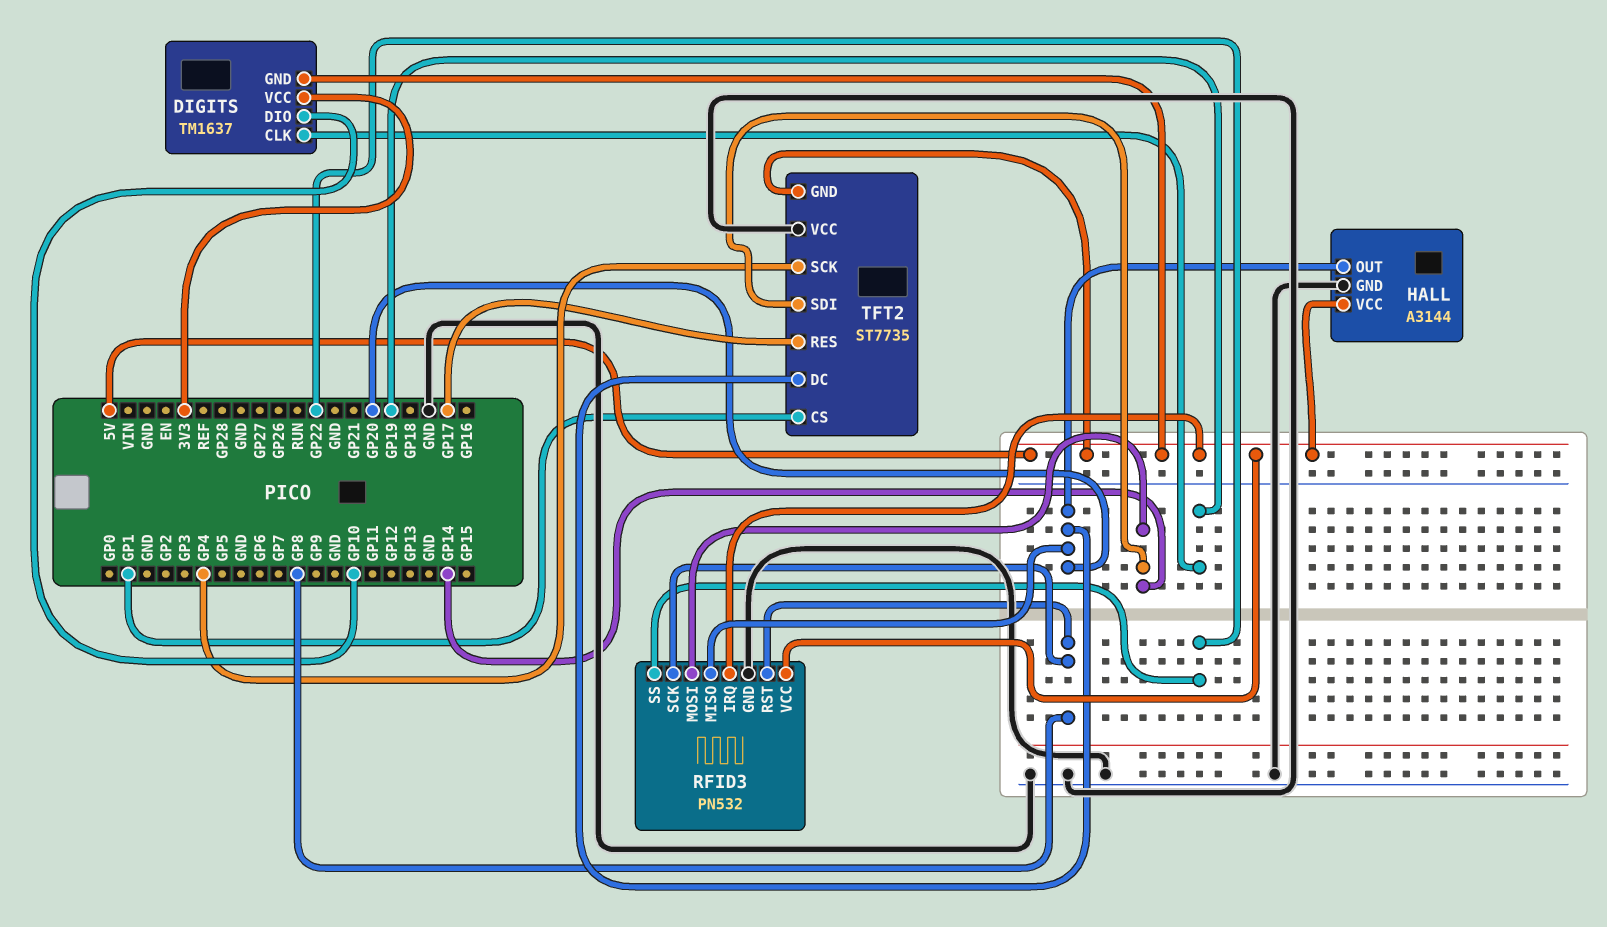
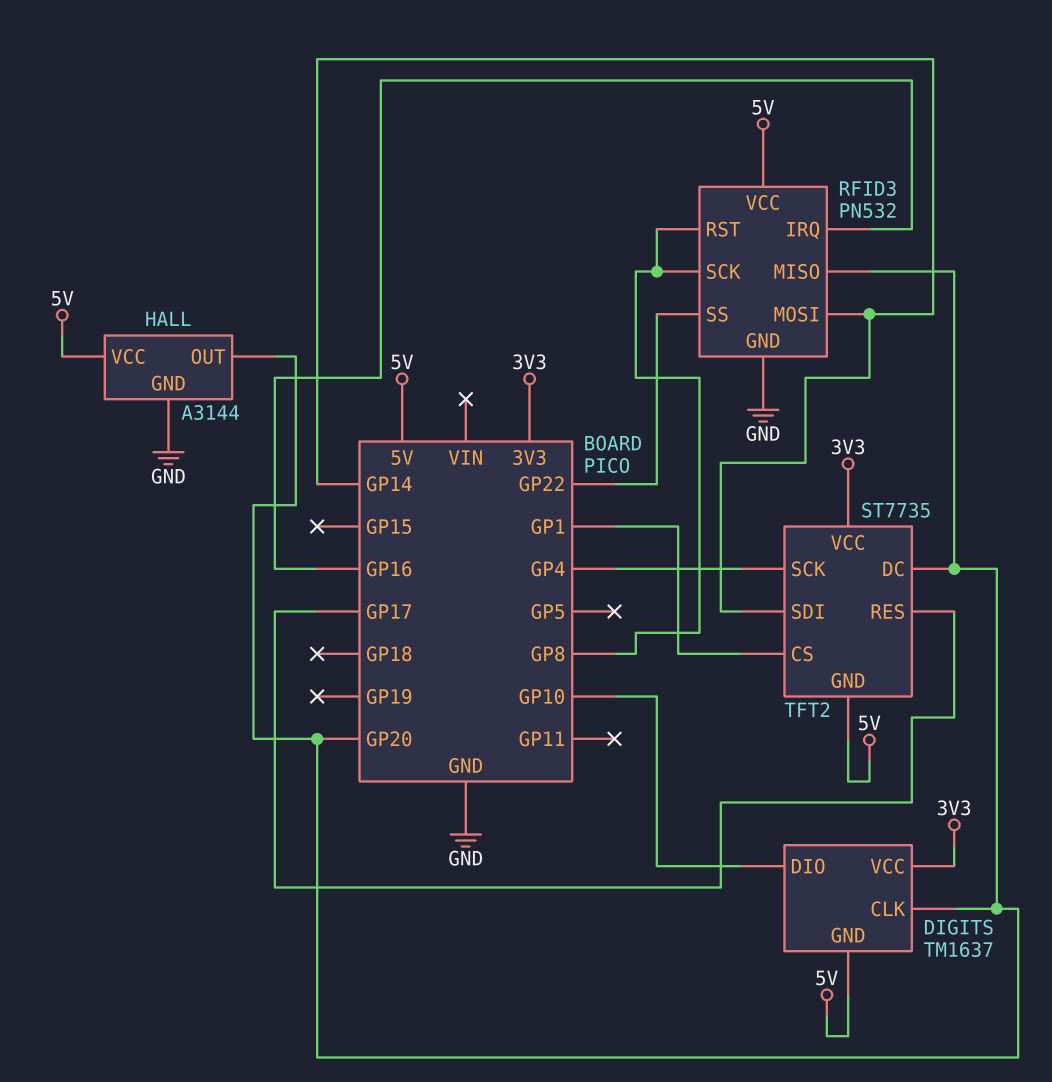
DIGITS pin CLK: GP19 -> GP20
RFID3 pin IRQ: 5V -> GP16
TFT2 pin VCC: GND -> 3V3

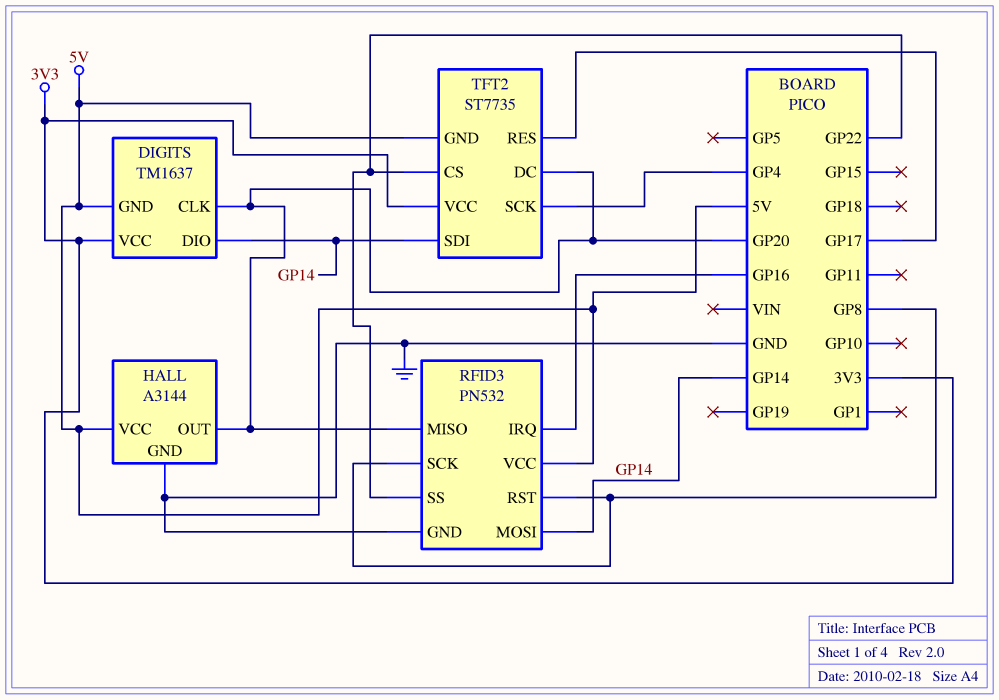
DIGITS pin DIO: GP10 -> GP14
TFT2 pin CS: GP1 -> GP22

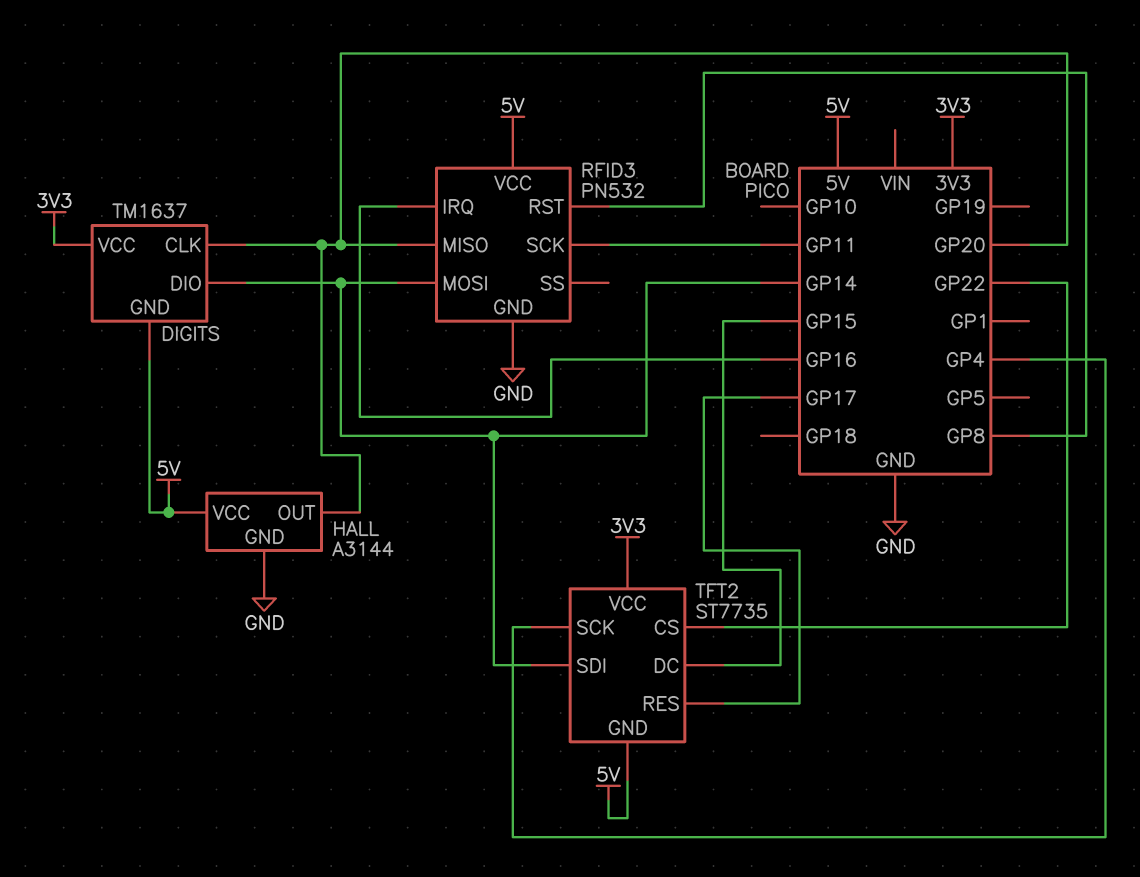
RFID3 pin SCK: GP8 -> GP11
RFID3 pin SS: GP22 -> none
TFT2 pin DC: GP20 -> GP15

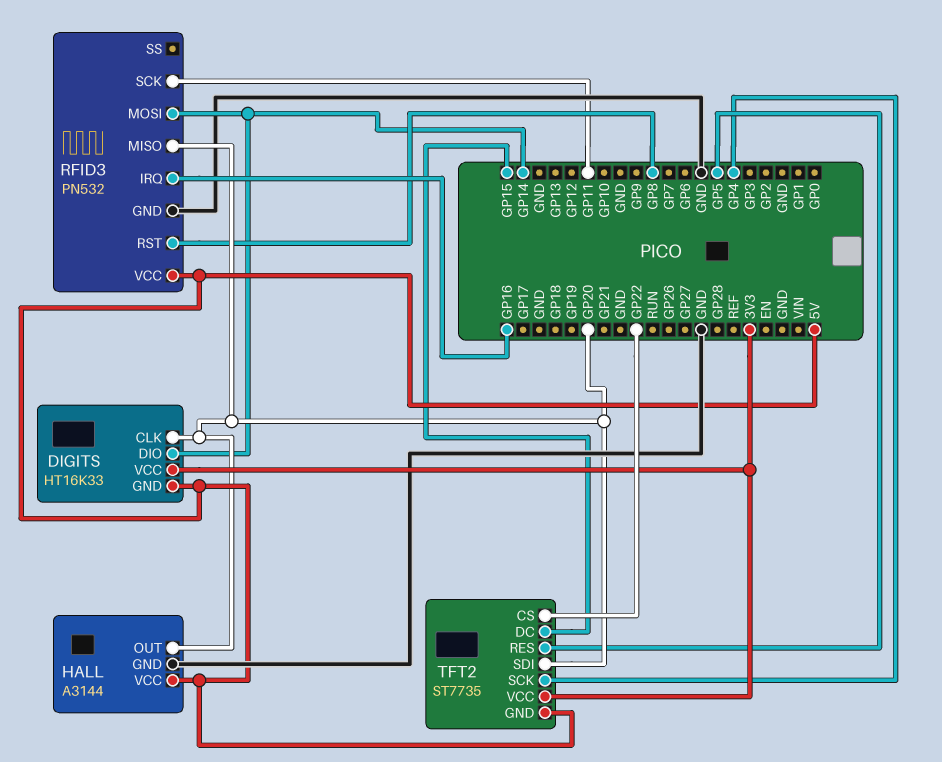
DIGITS: TM1637 -> HT16K33
TFT2 pin RES: GP17 -> GP5
TFT2 pin SDI: GP14 -> GP20

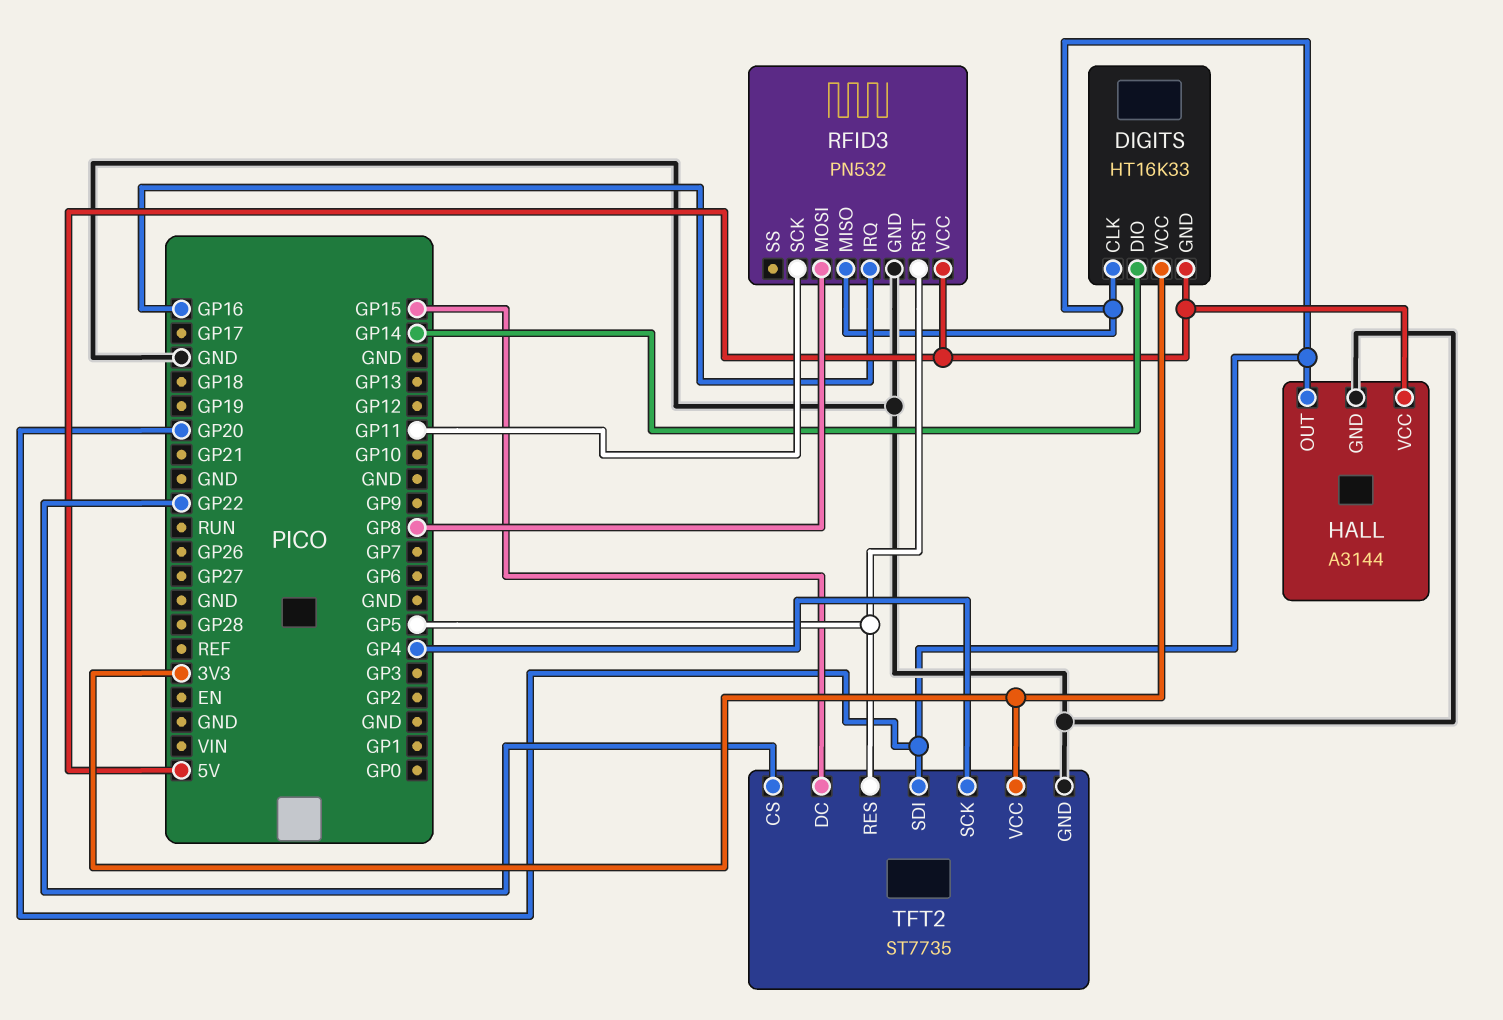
RFID3 pin MOSI: GP14 -> GP8
RFID3 pin RST: GP8 -> GP5
TFT2 pin GND: 5V -> GND

